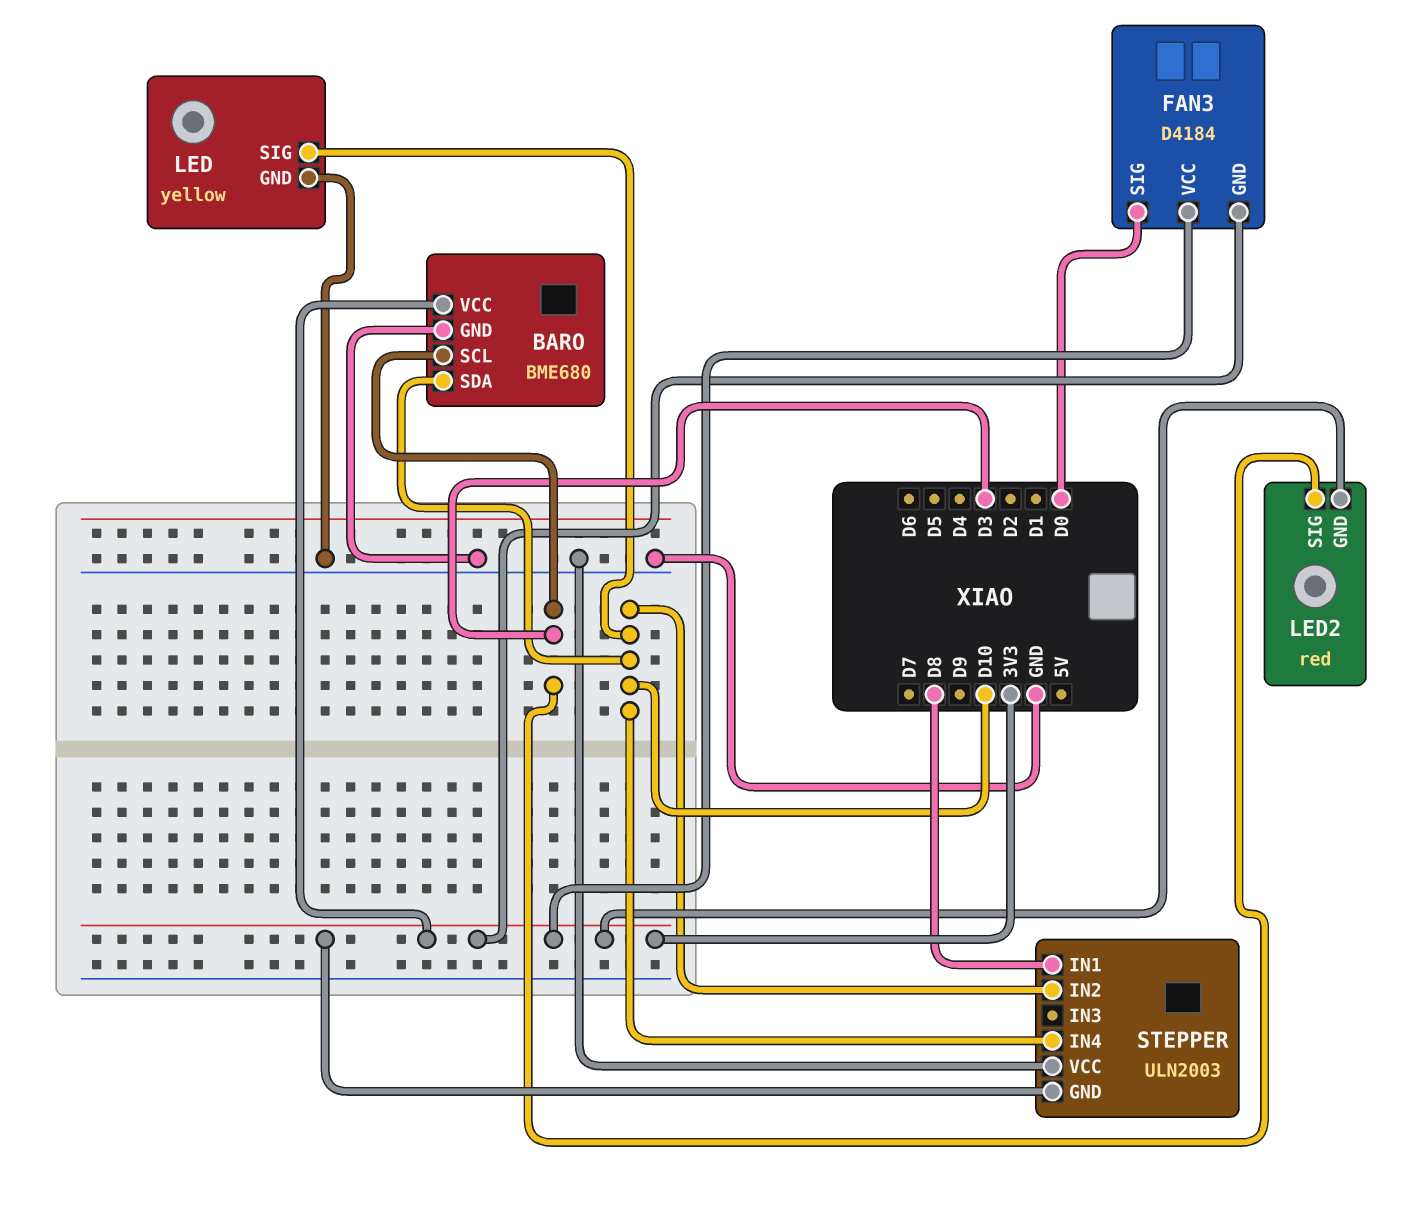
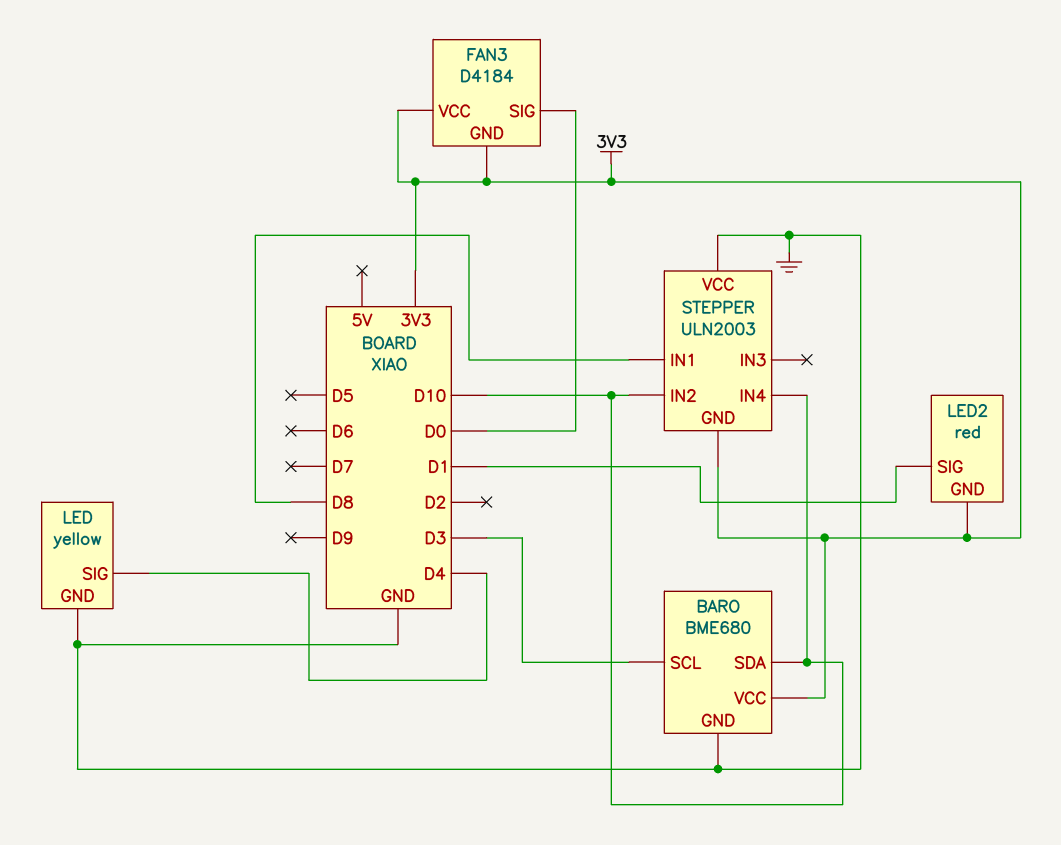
LED pin SIG: D10 -> D4
LED2 pin SIG: D3 -> D1

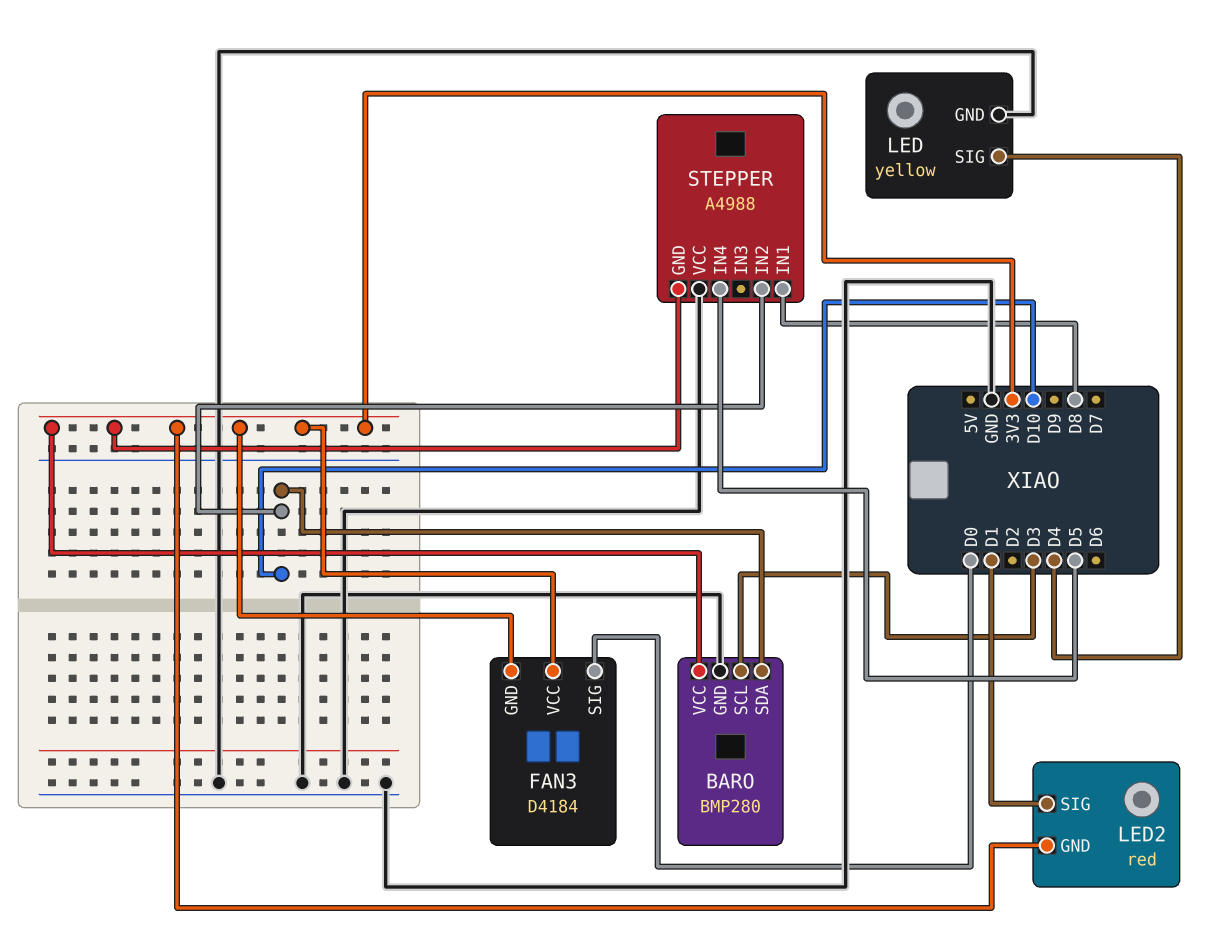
BARO: BME680 -> BMP280
STEPPER: ULN2003 -> A4988
STEPPER pin IN4: D10 -> D5

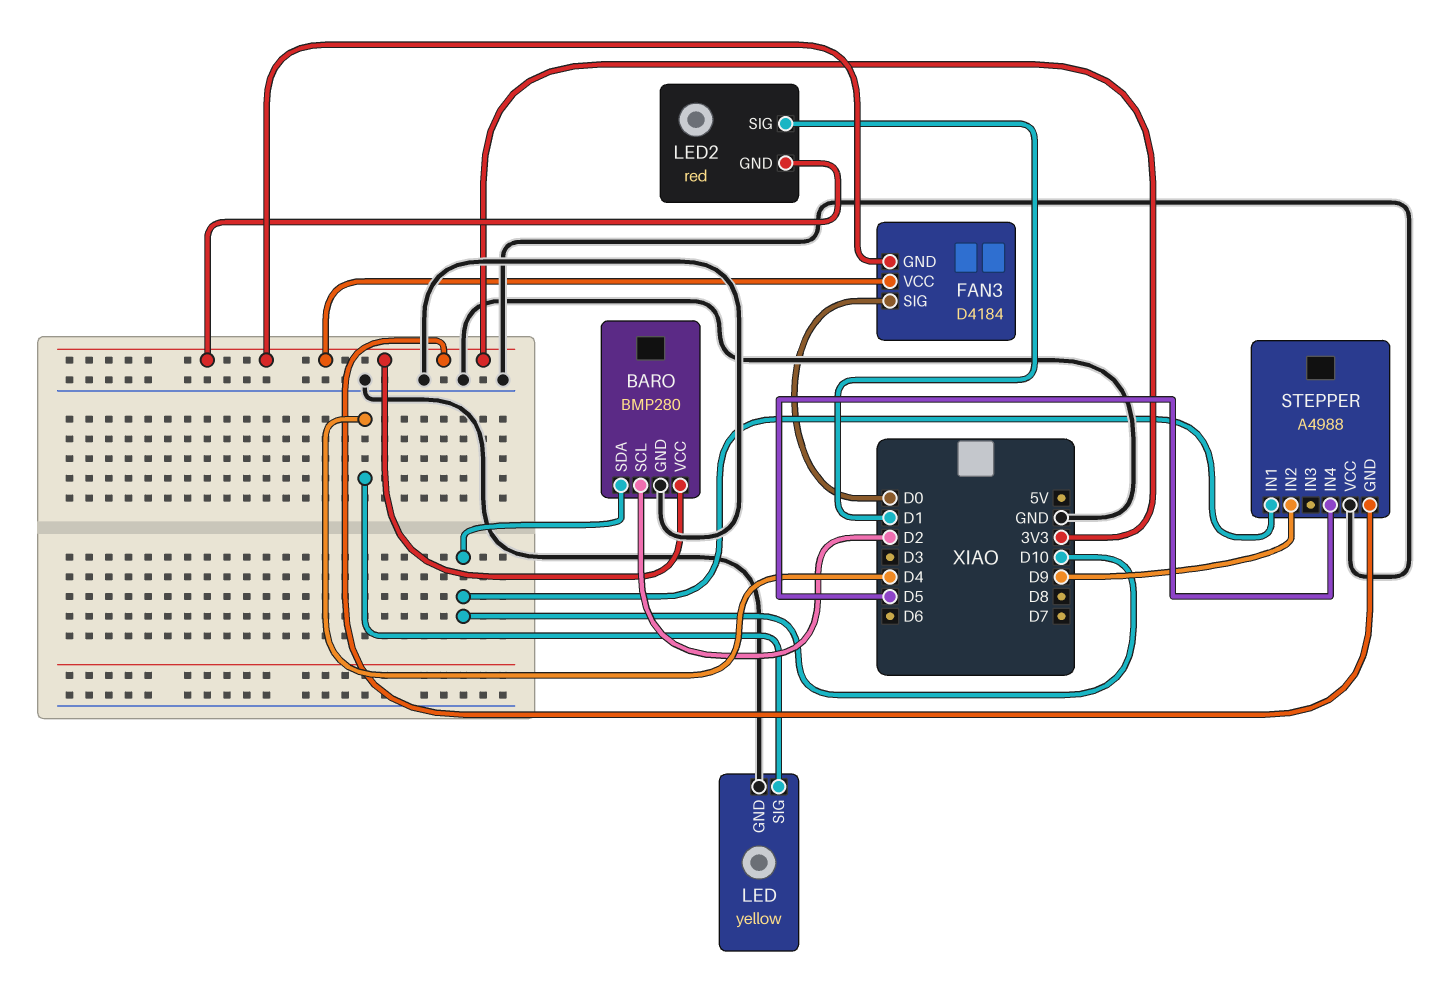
BARO pin SCL: D3 -> D2
STEPPER pin IN1: D8 -> D10
STEPPER pin IN2: D10 -> D9

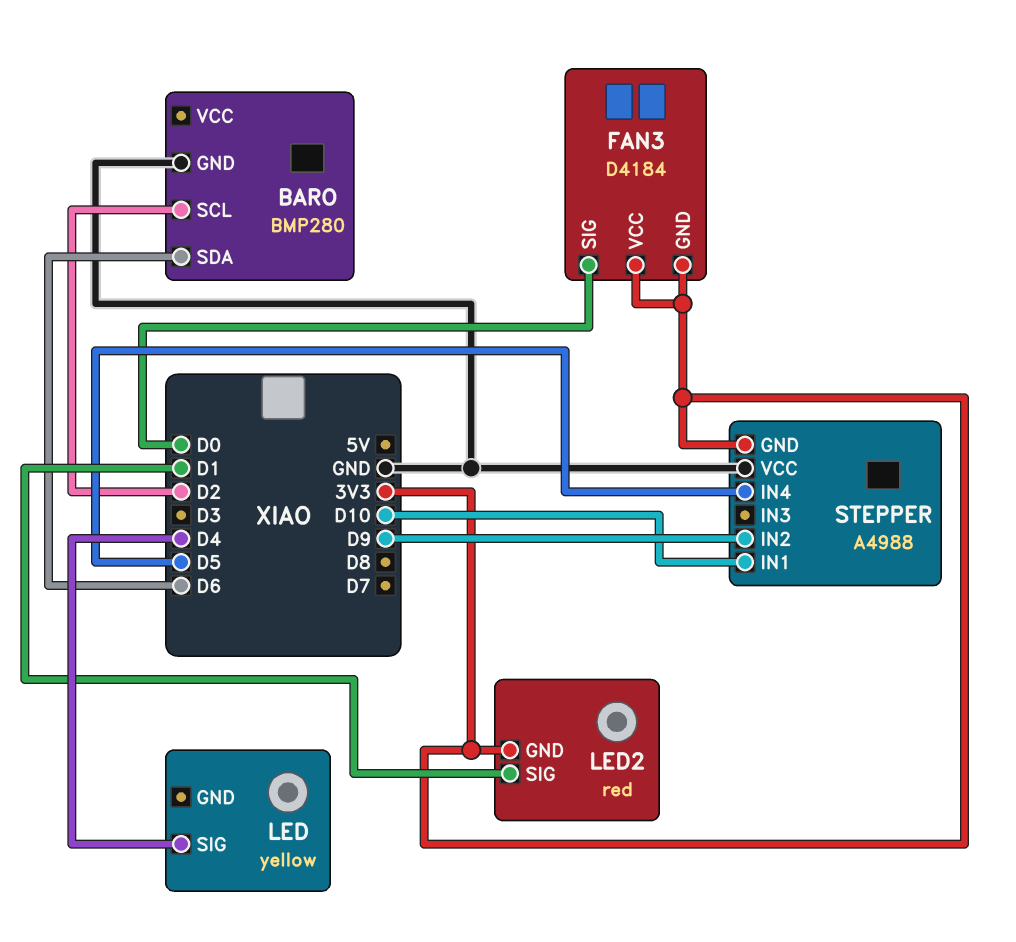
BARO pin SDA: D10 -> D6
BARO pin VCC: 3V3 -> none
LED pin GND: GND -> none

